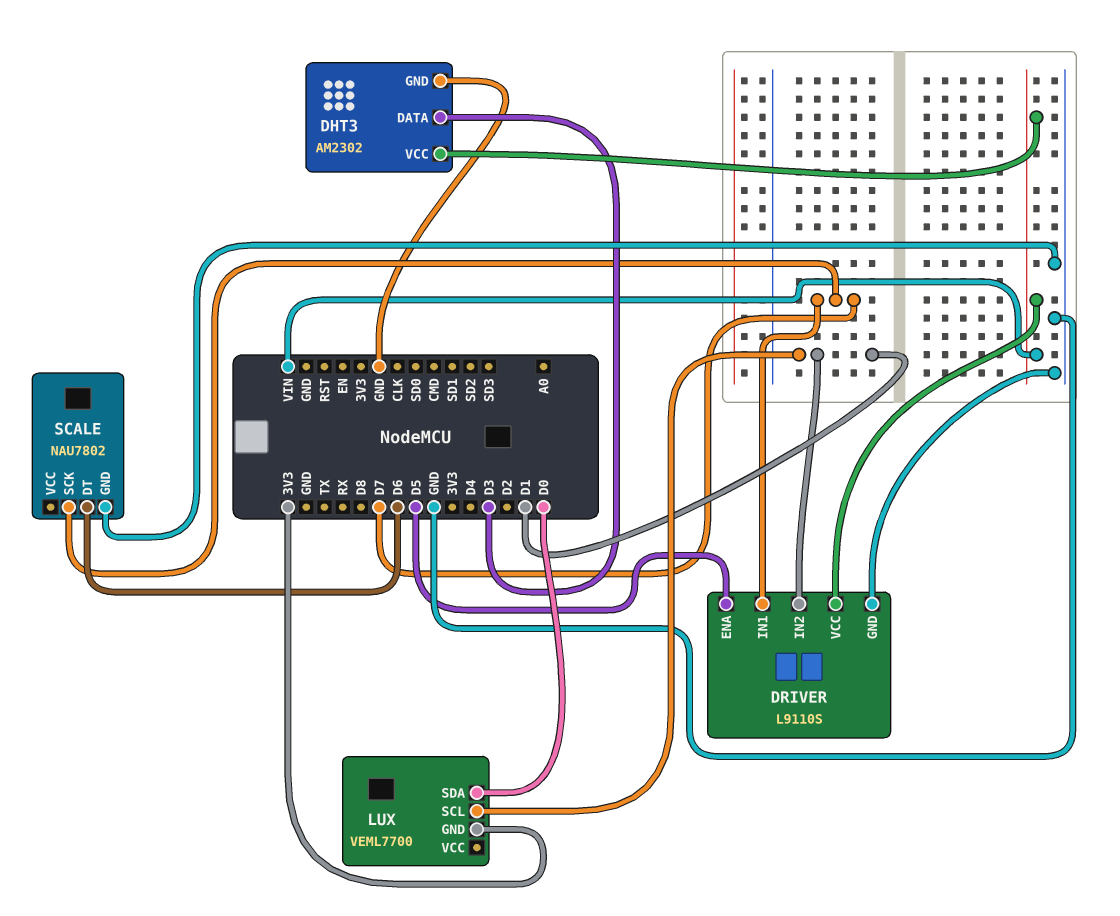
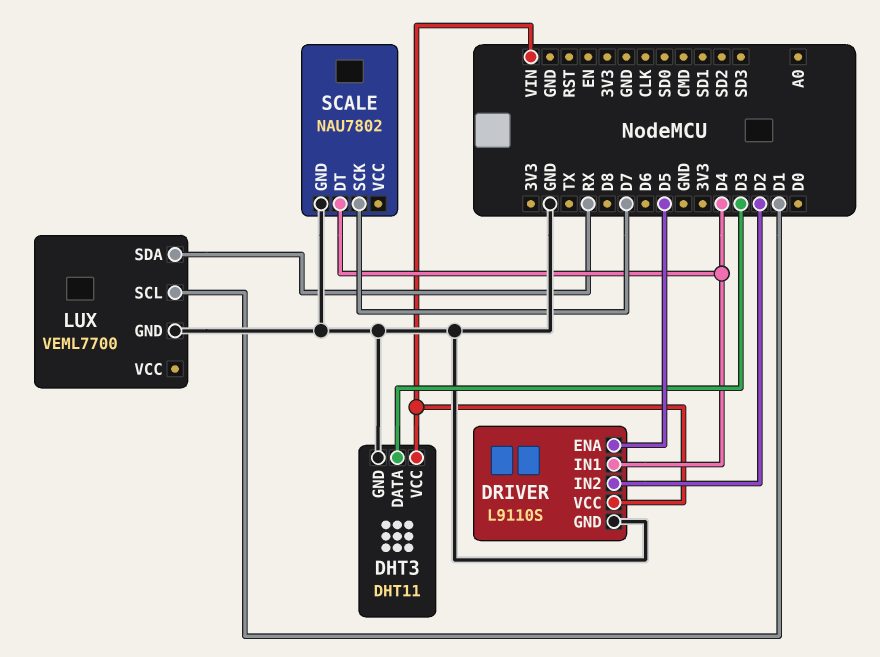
DHT3: AM2302 -> DHT11
DRIVER pin IN1: D7 -> D4
DRIVER pin IN2: D1 -> D2
LUX pin GND: 3V3 -> GND
LUX pin SDA: D0 -> RX
SCALE pin DT: D6 -> D4

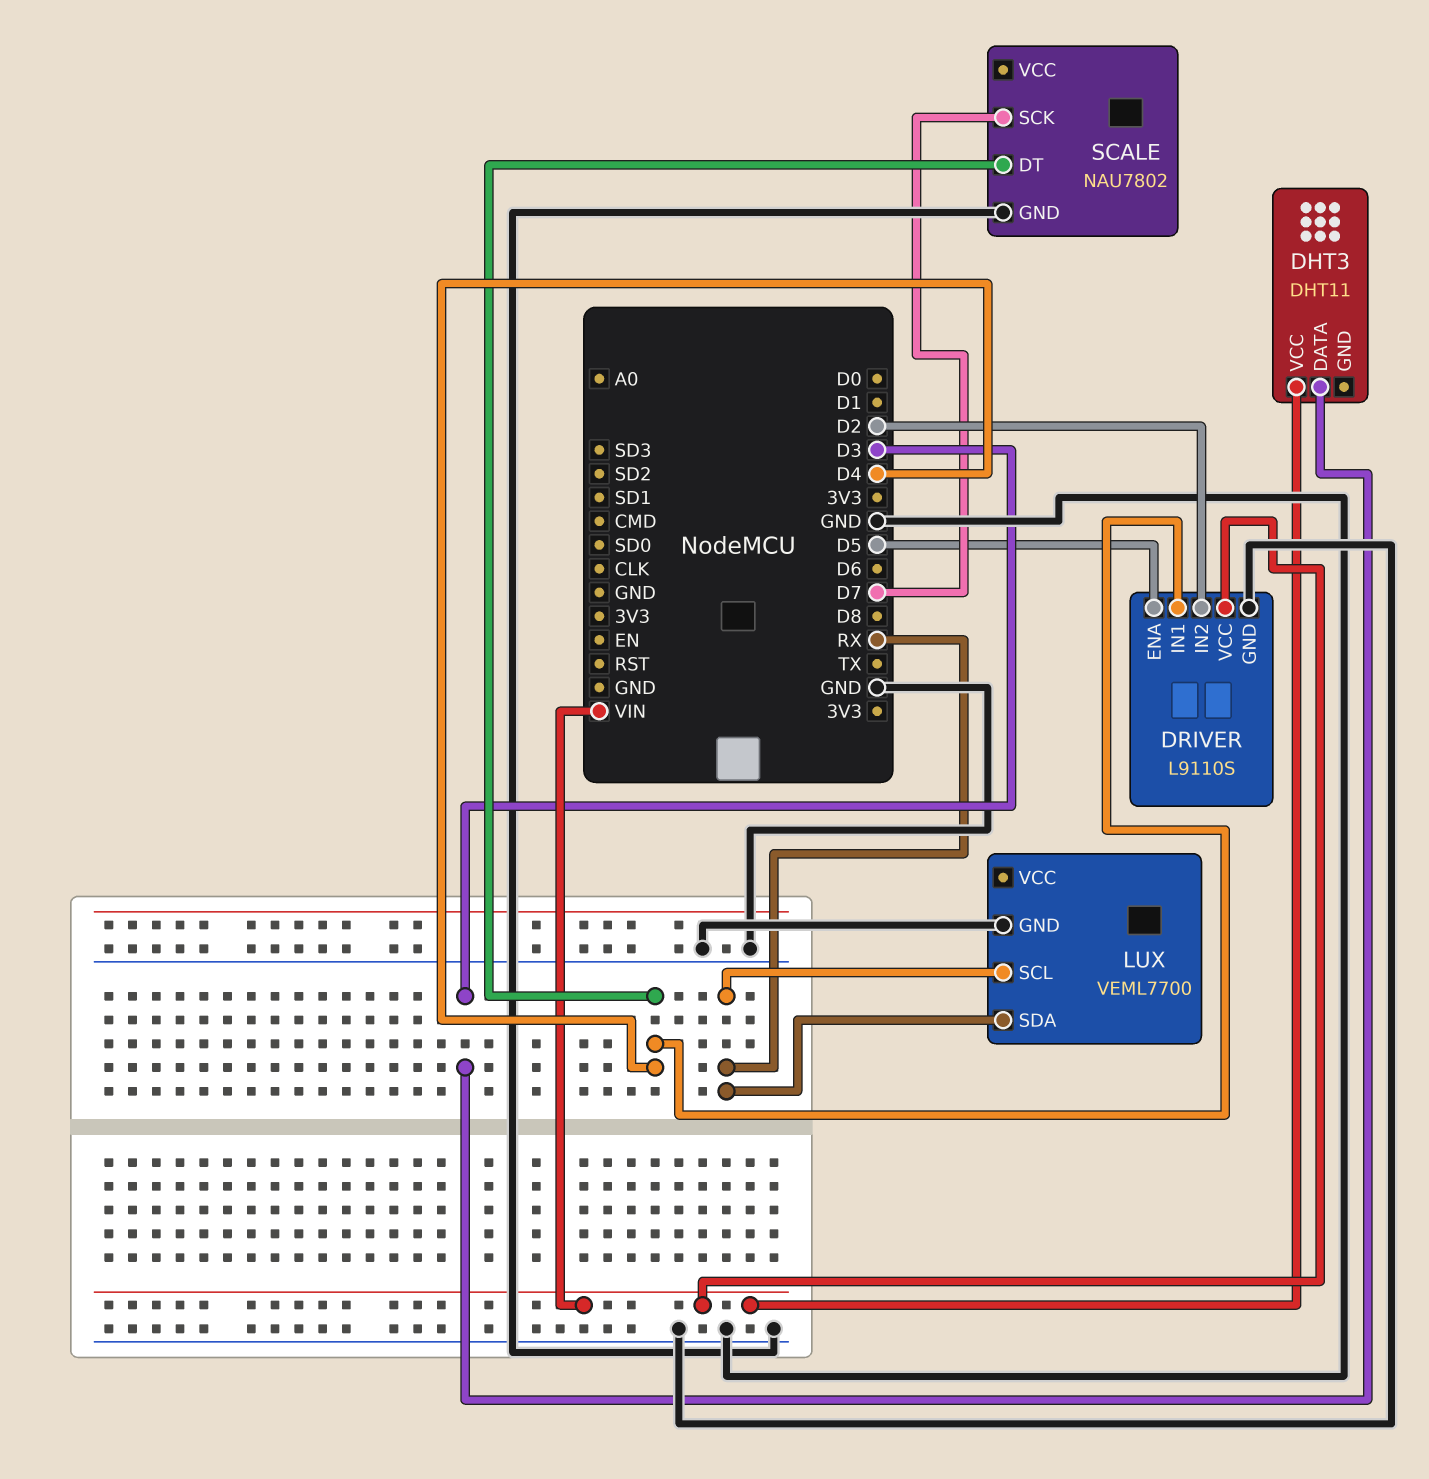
DHT3 pin GND: GND -> none
LUX pin SCL: D1 -> RX

